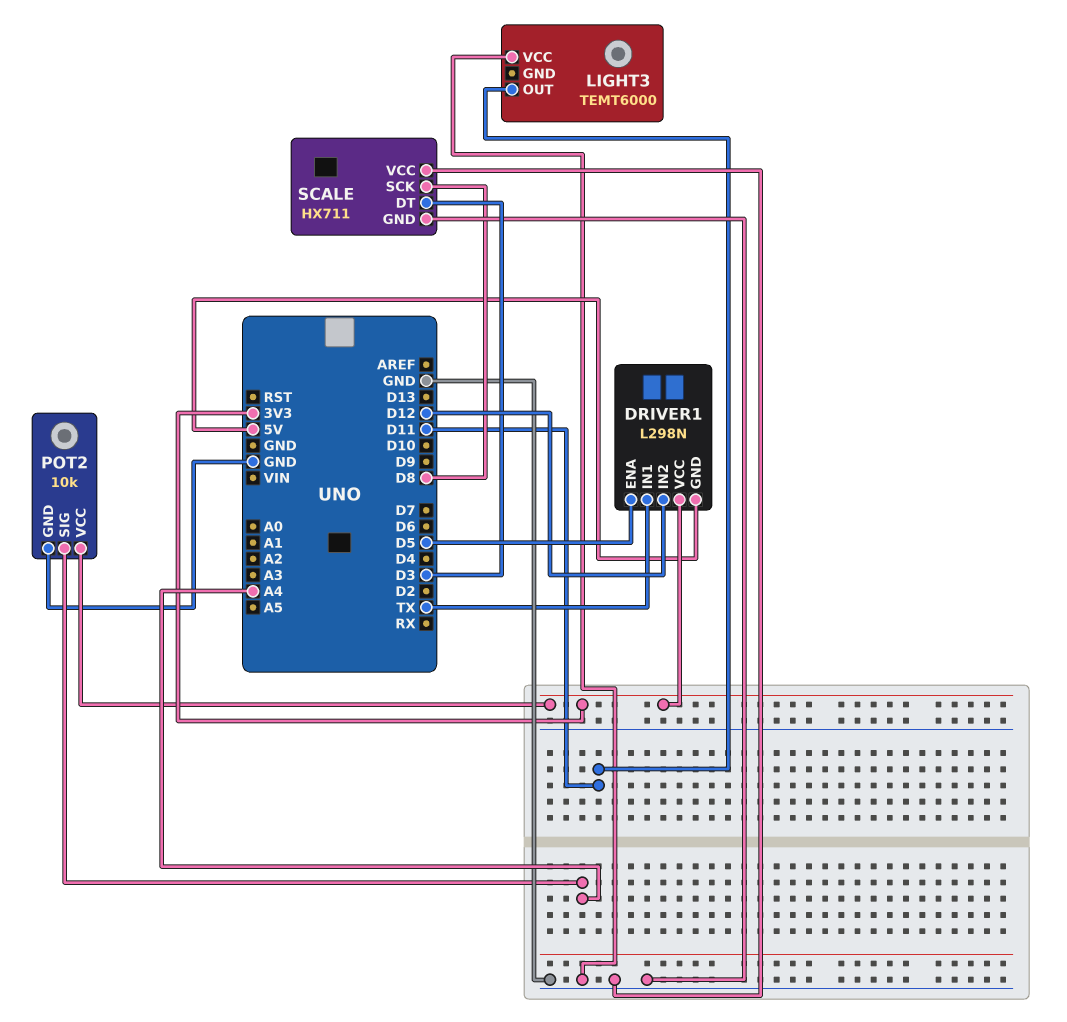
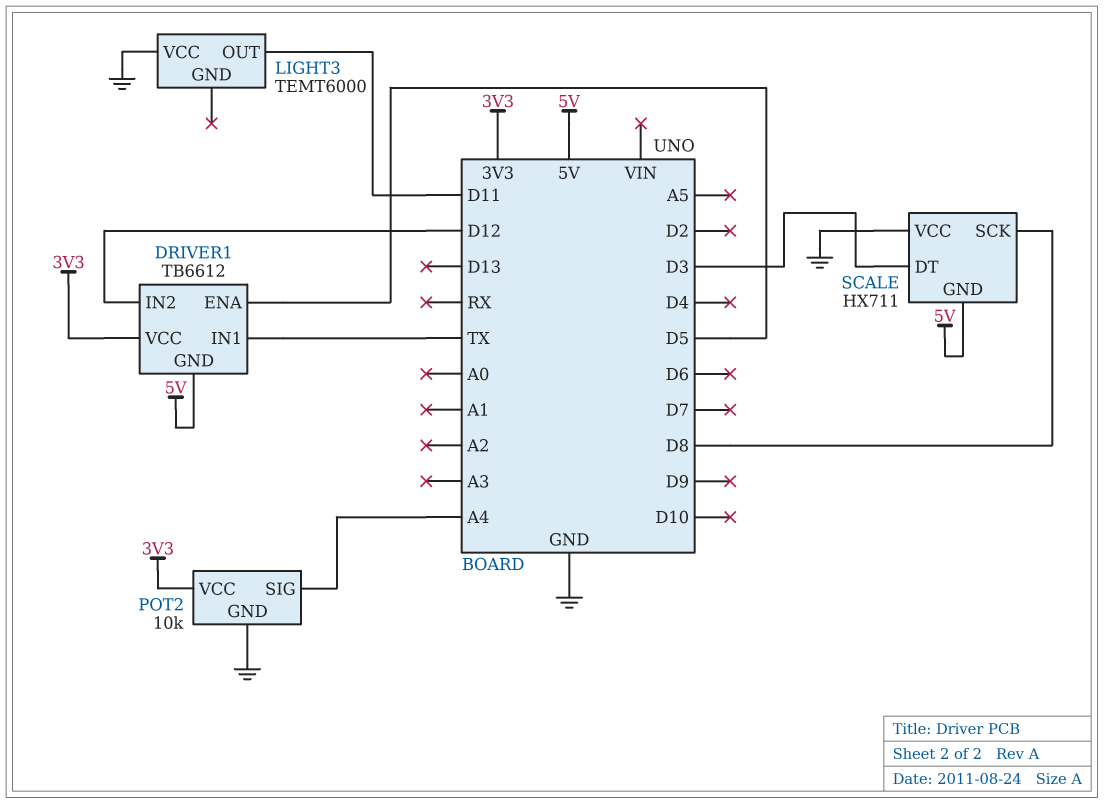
DRIVER1: L298N -> TB6612
SCALE pin GND: GND -> 5V

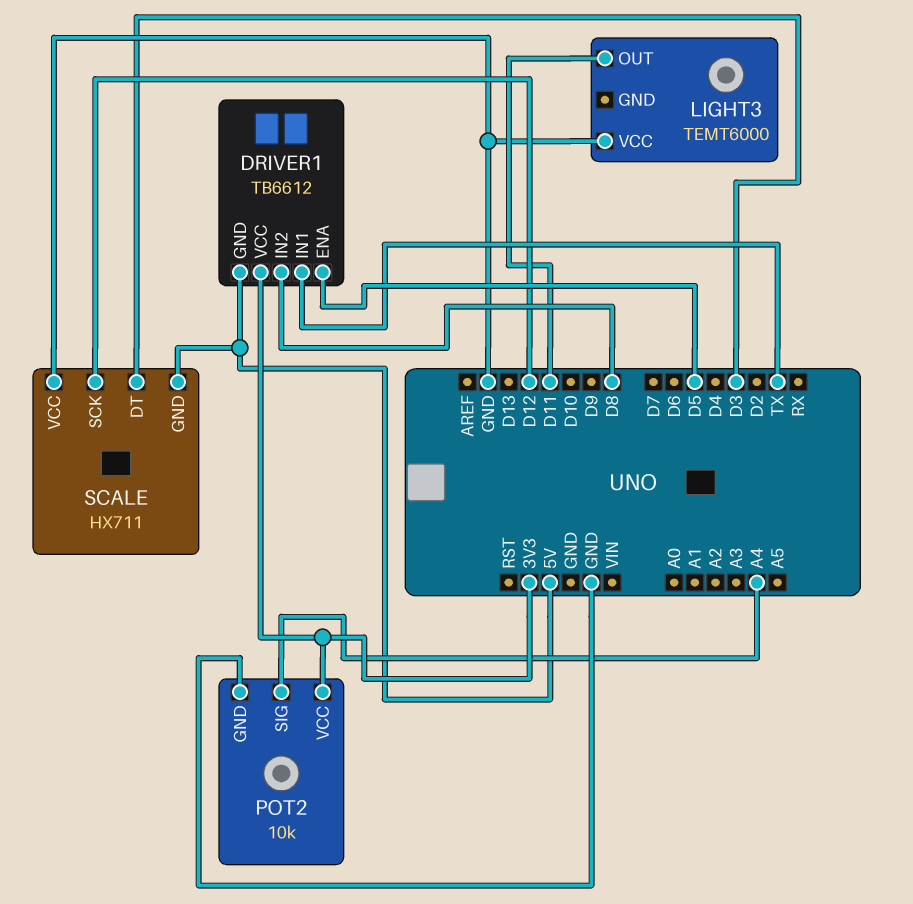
DRIVER1 pin IN2: D12 -> D8
SCALE pin SCK: D8 -> D12

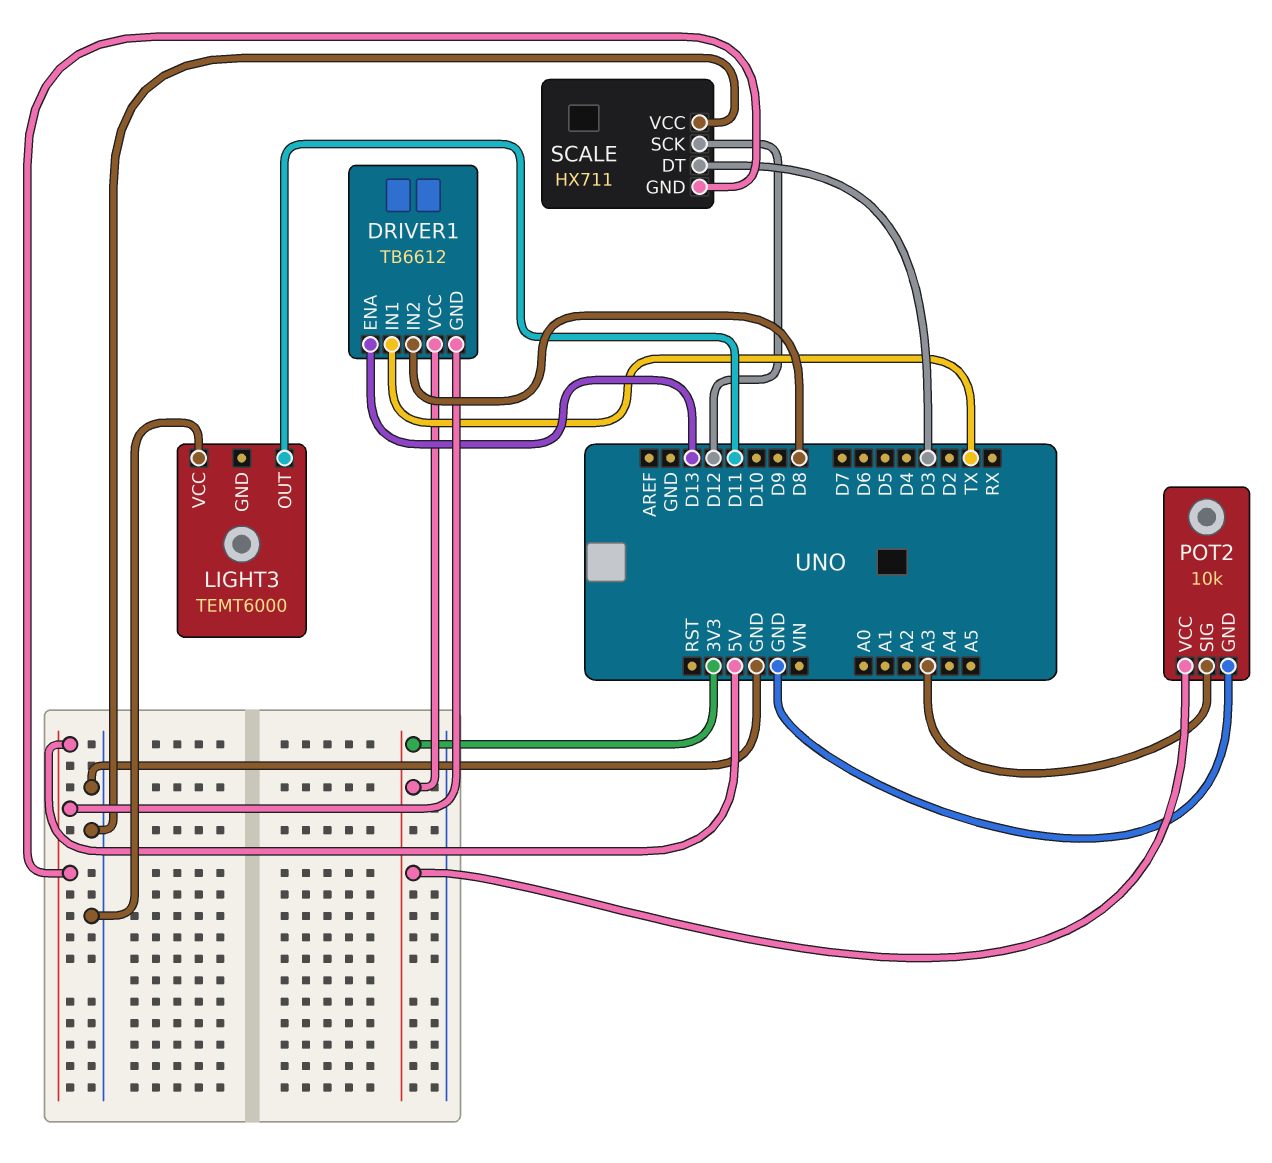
DRIVER1 pin ENA: D5 -> D13
POT2 pin SIG: A4 -> A3

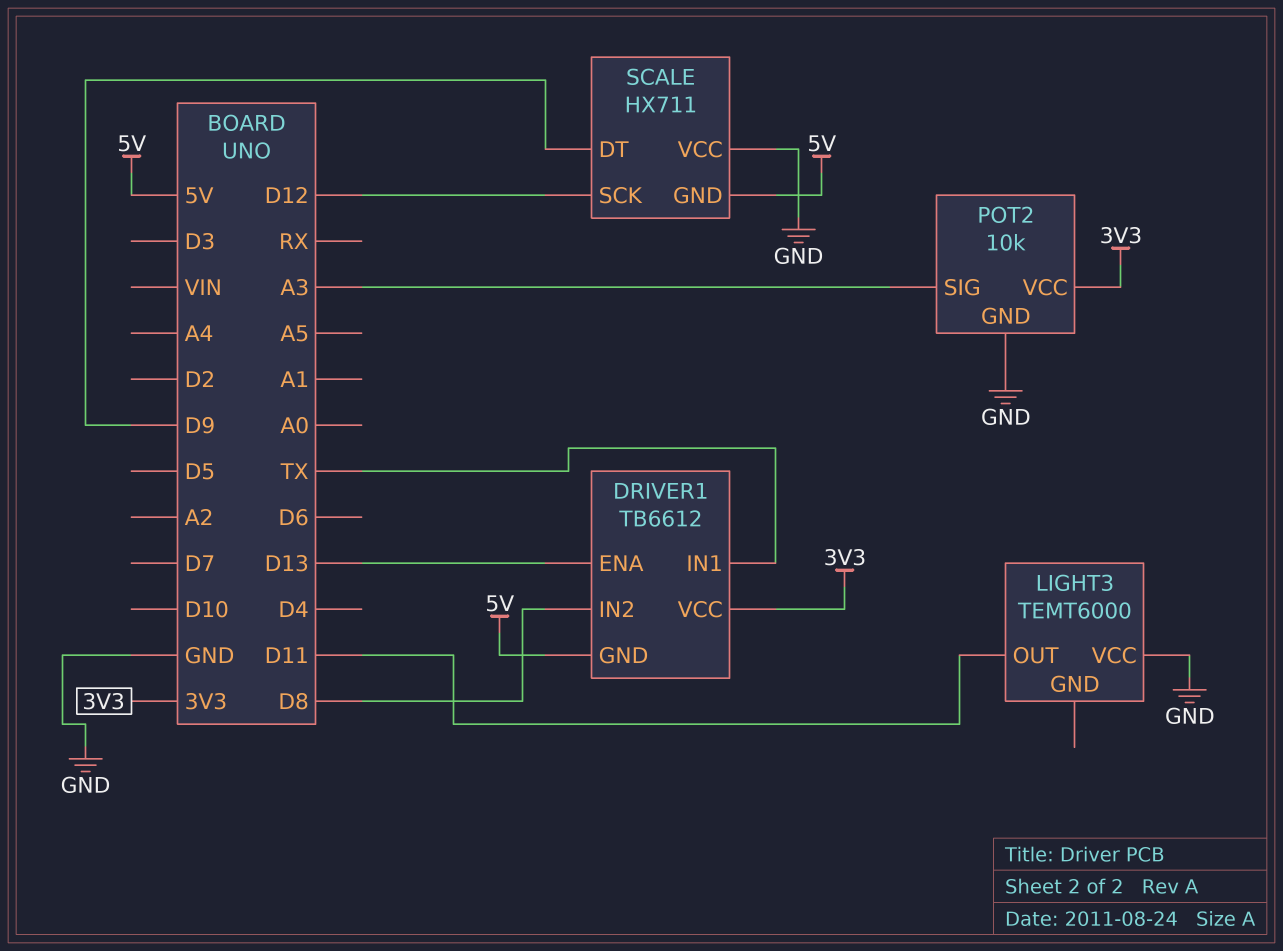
SCALE pin DT: D3 -> D9

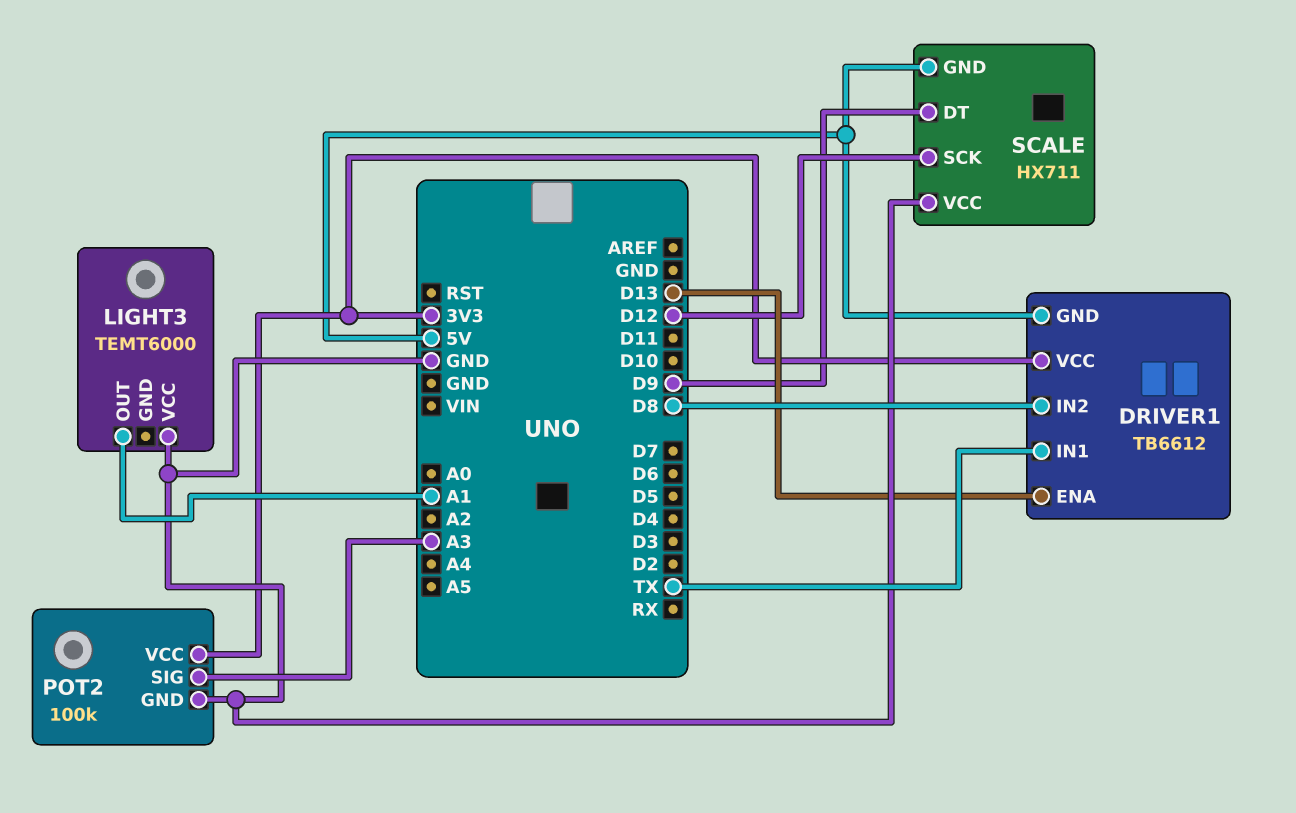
LIGHT3 pin OUT: D11 -> A1
POT2: 10k -> 100k

